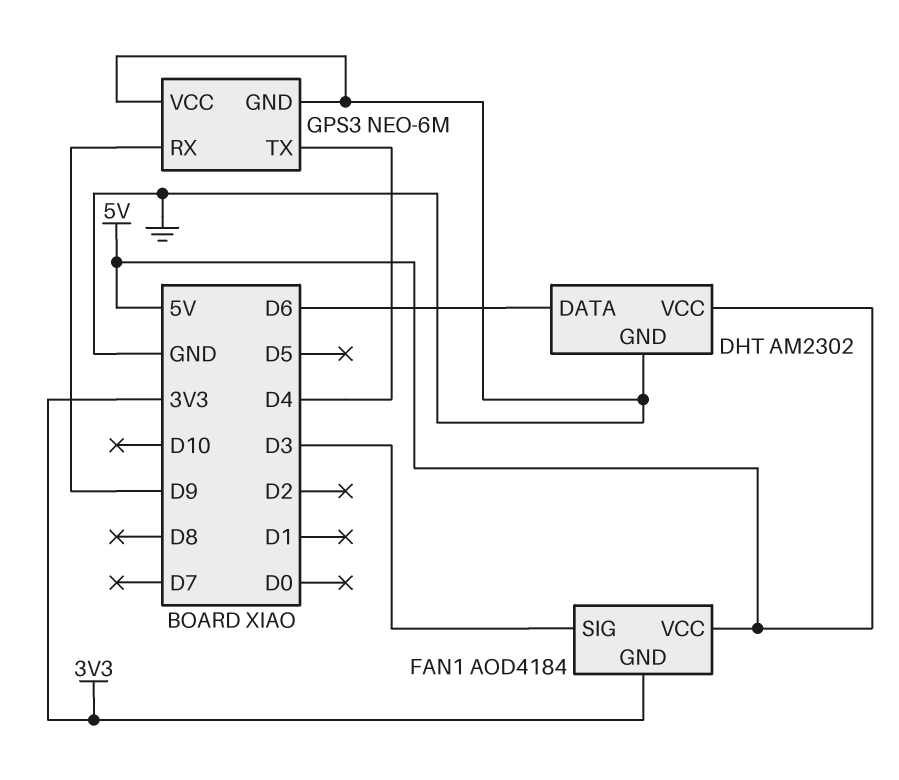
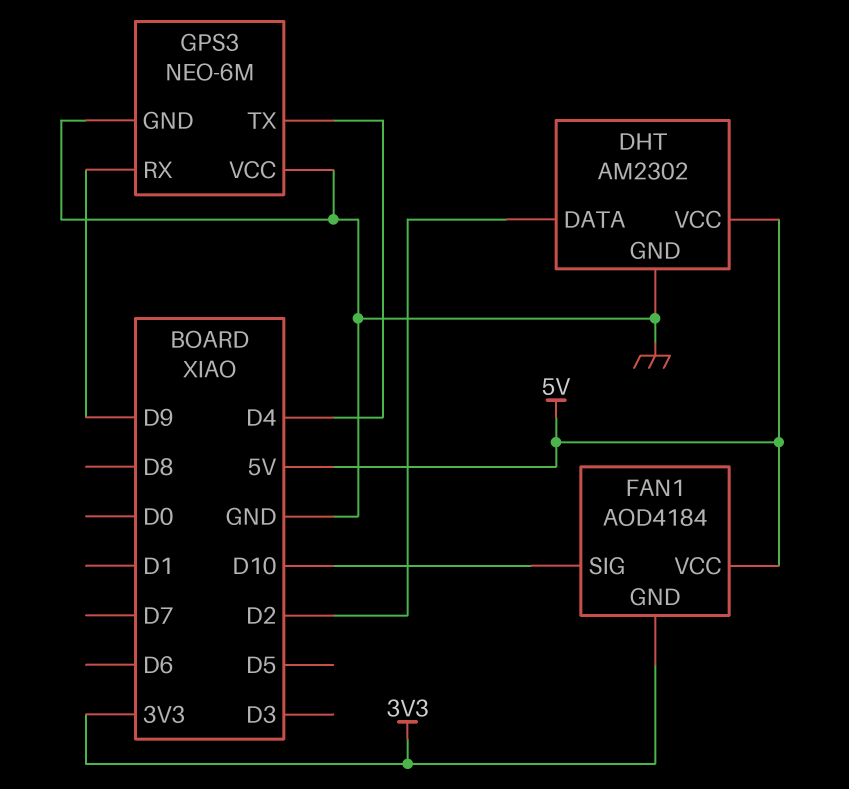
DHT pin DATA: D6 -> D2
FAN1 pin SIG: D3 -> D10

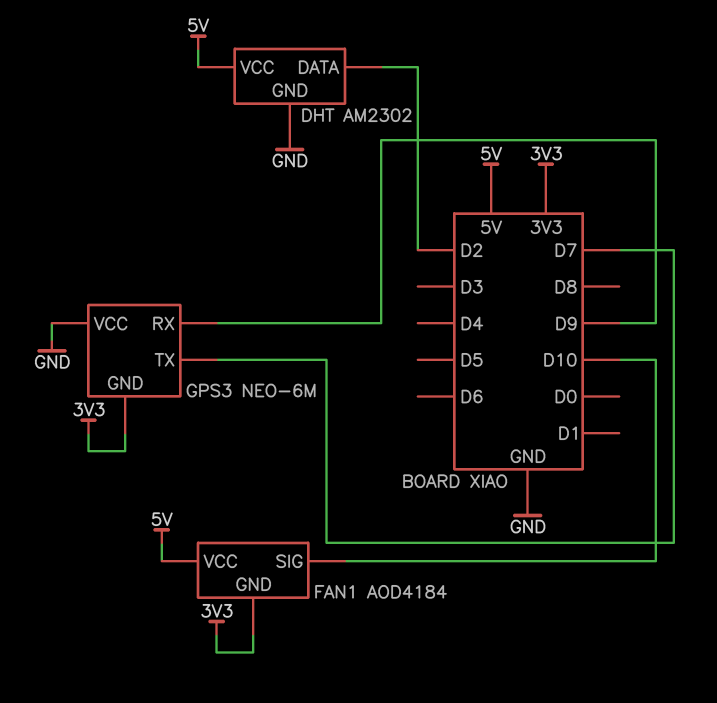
GPS3 pin GND: GND -> 3V3
GPS3 pin TX: D4 -> D7

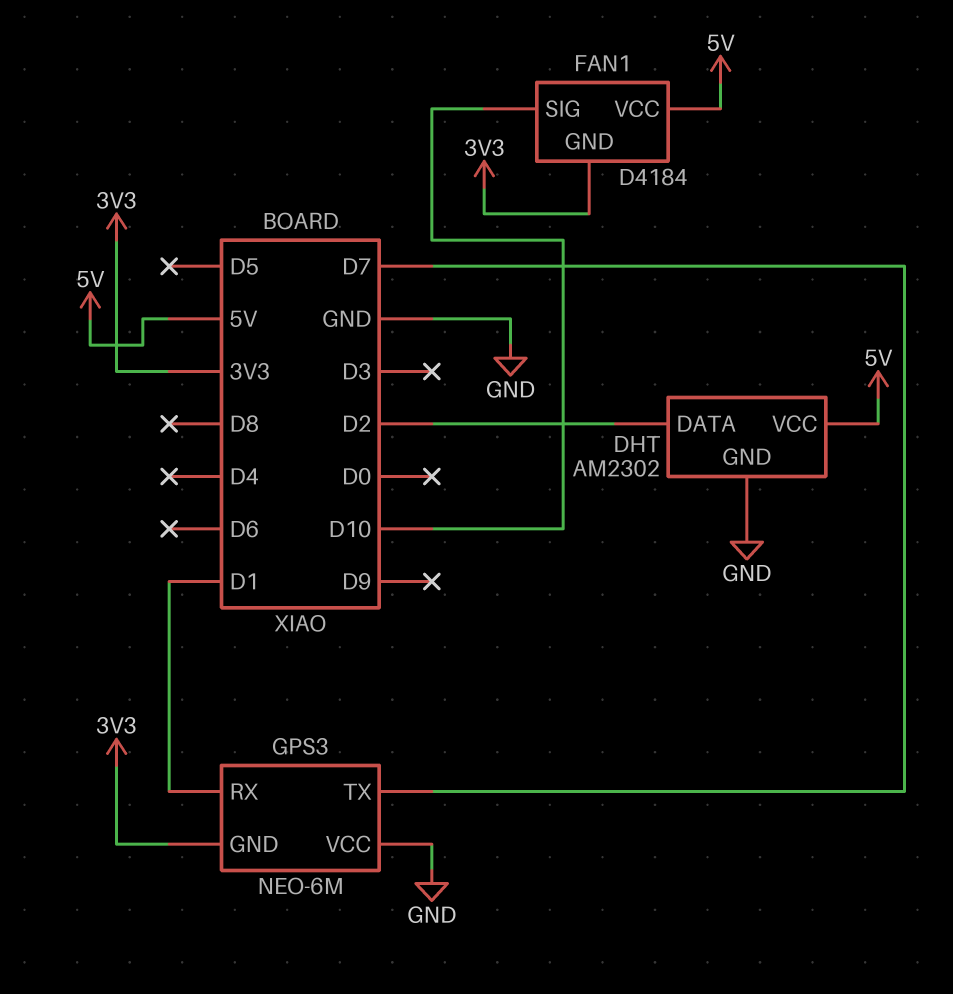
FAN1: AOD4184 -> D4184
GPS3 pin RX: D9 -> D1

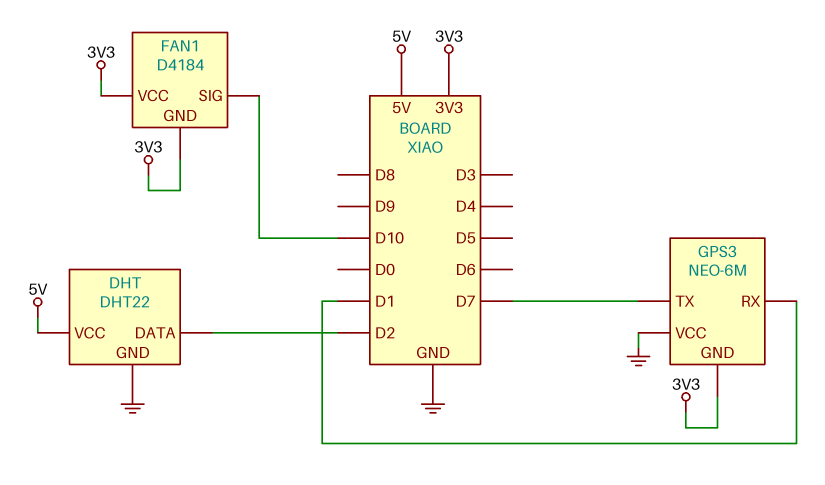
DHT: AM2302 -> DHT22
FAN1 pin VCC: 5V -> 3V3

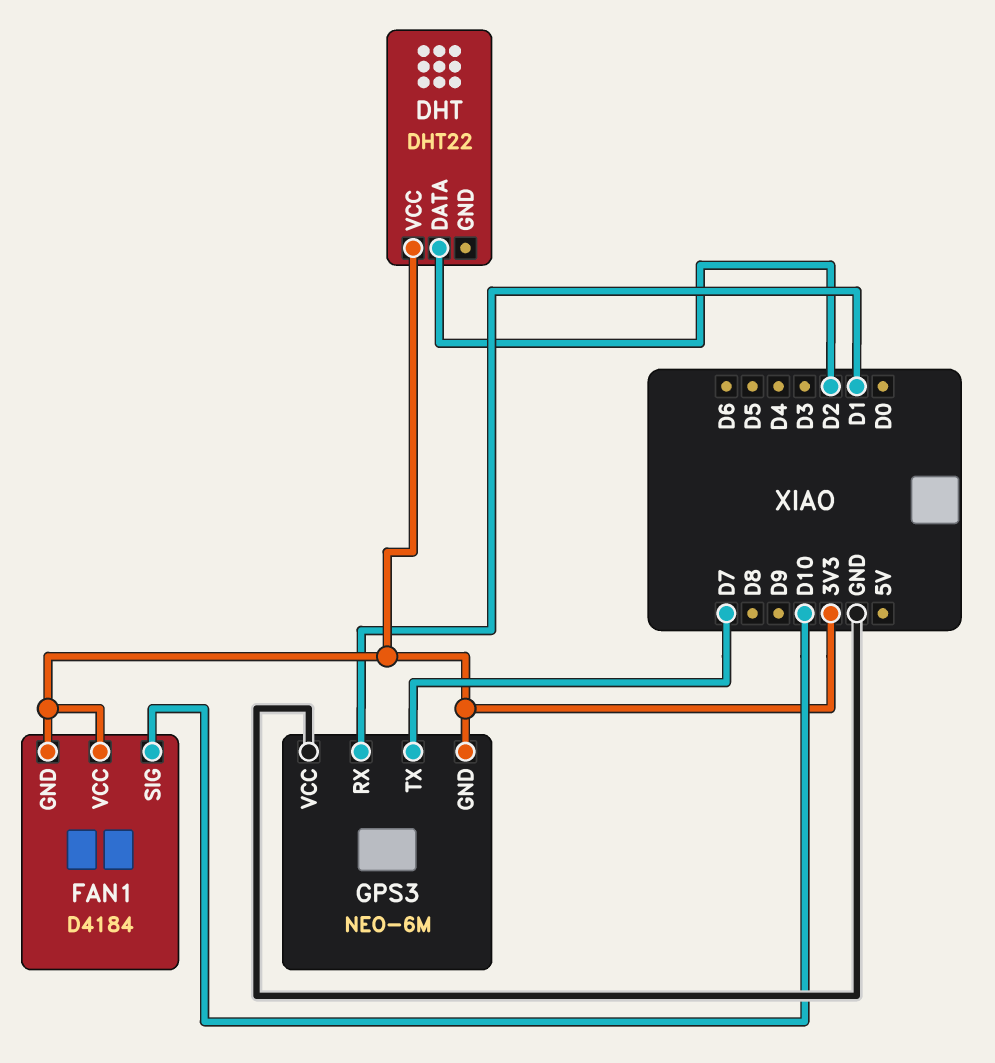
DHT pin GND: GND -> none
DHT pin VCC: 5V -> 3V3

